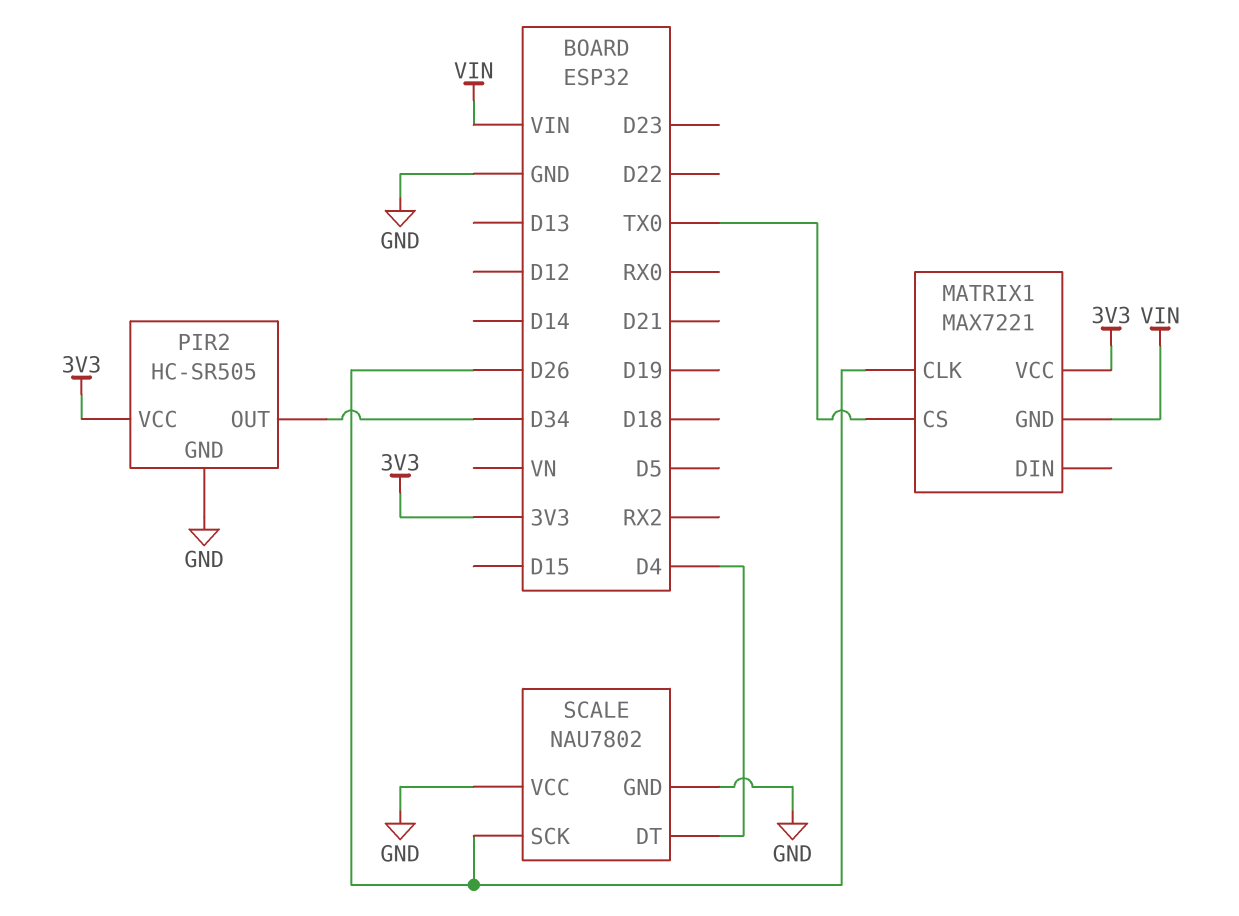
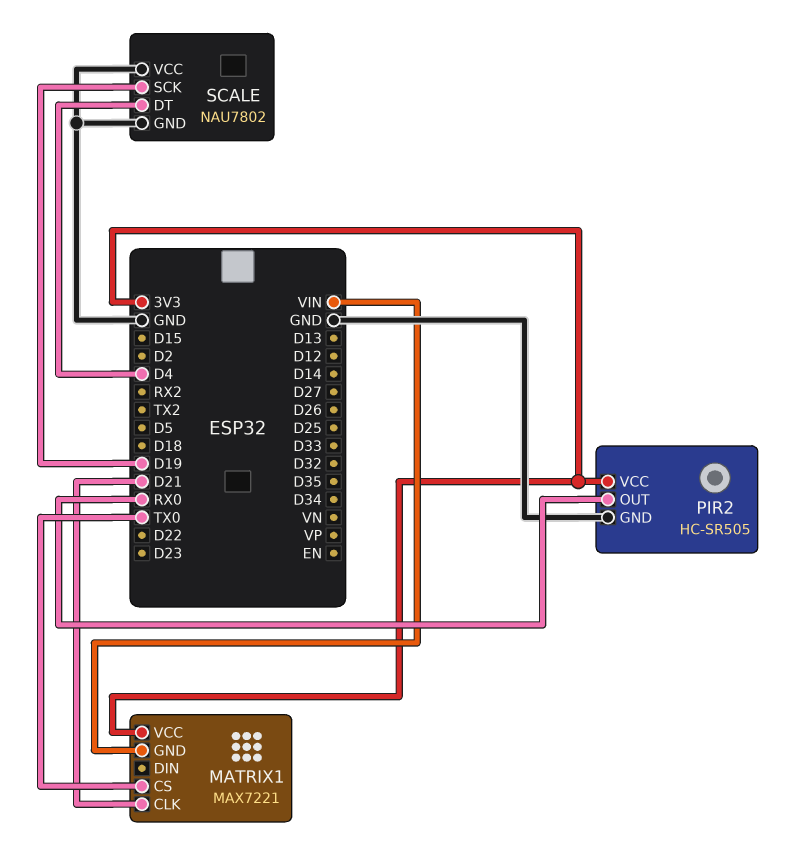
MATRIX1 pin CLK: D26 -> D21
PIR2 pin OUT: D34 -> RX0
SCALE pin SCK: D26 -> D19

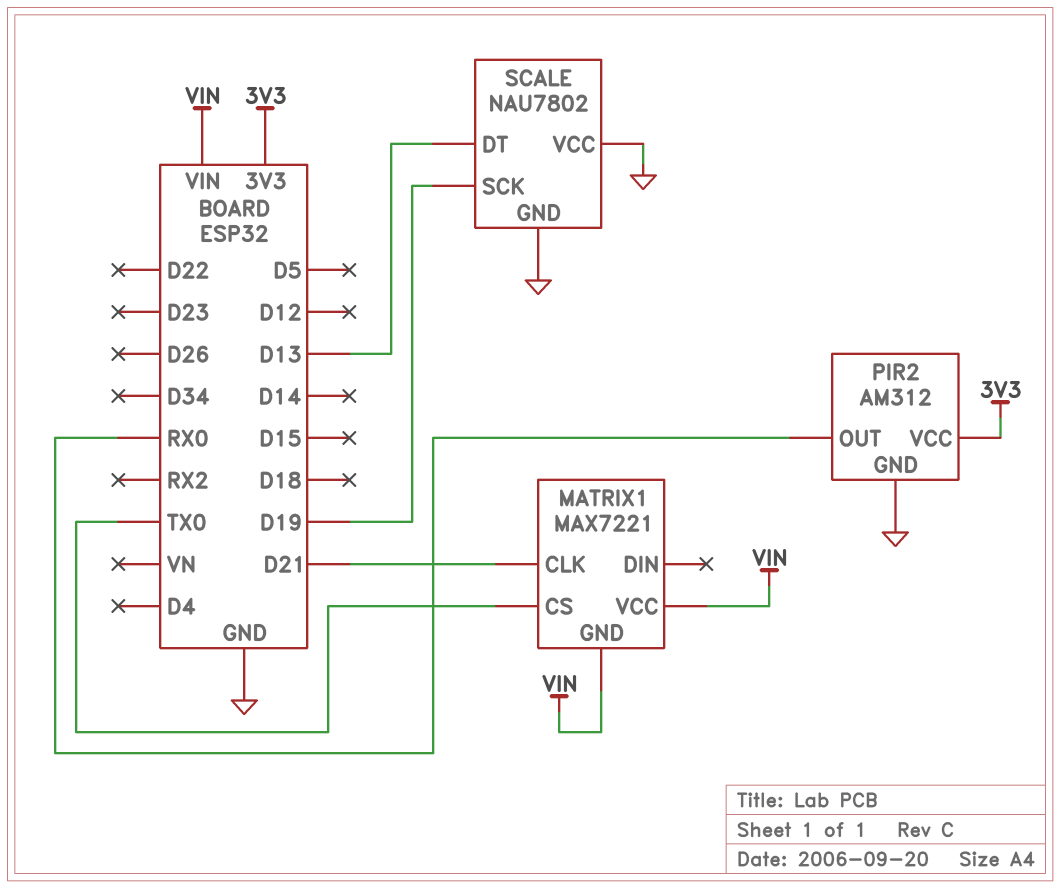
MATRIX1 pin VCC: 3V3 -> VIN
PIR2: HC-SR505 -> AM312
SCALE pin DT: D4 -> D13

